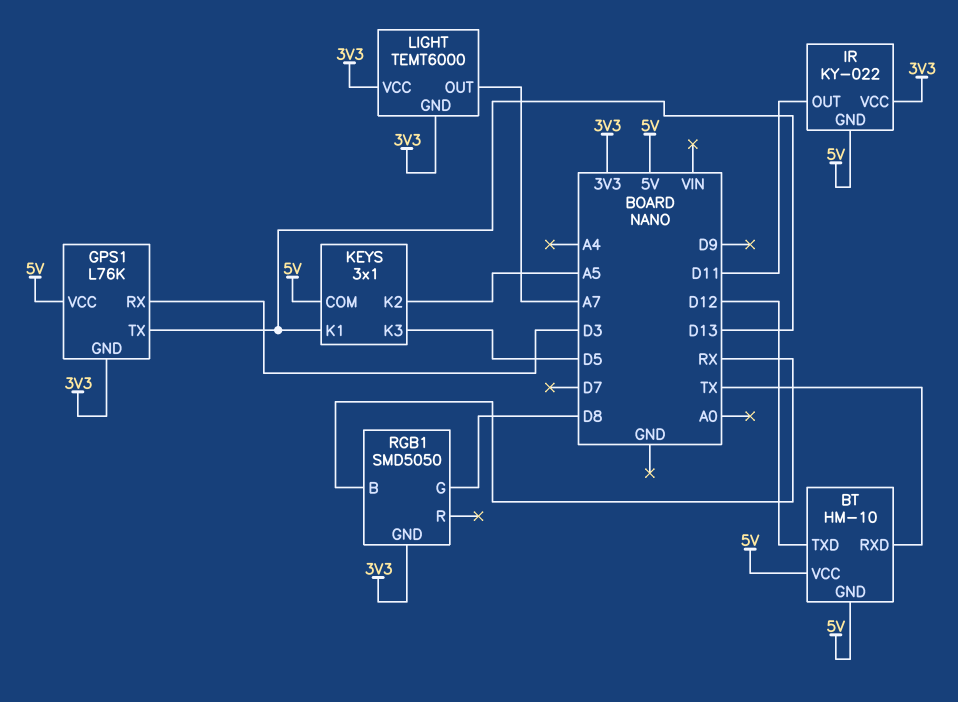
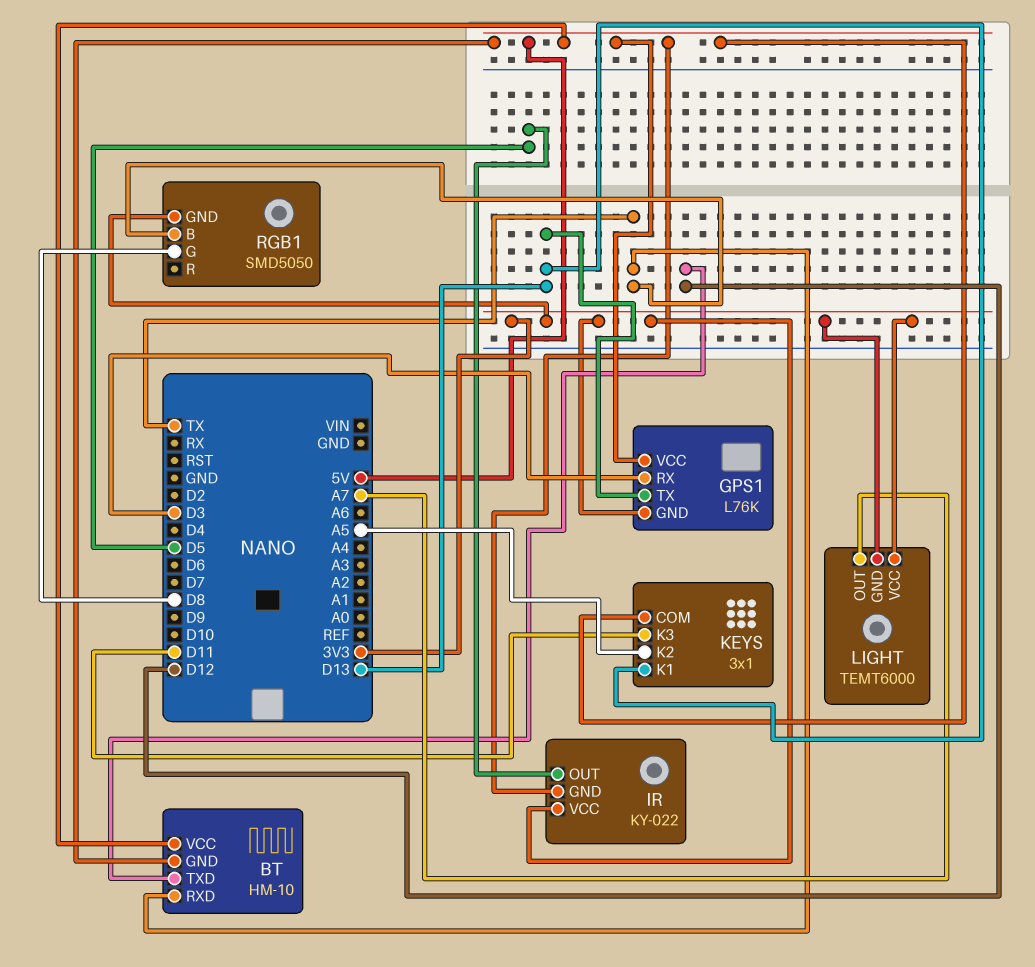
IR pin OUT: D11 -> D5
KEYS pin K3: D5 -> D11
RGB1 pin B: RX -> TX

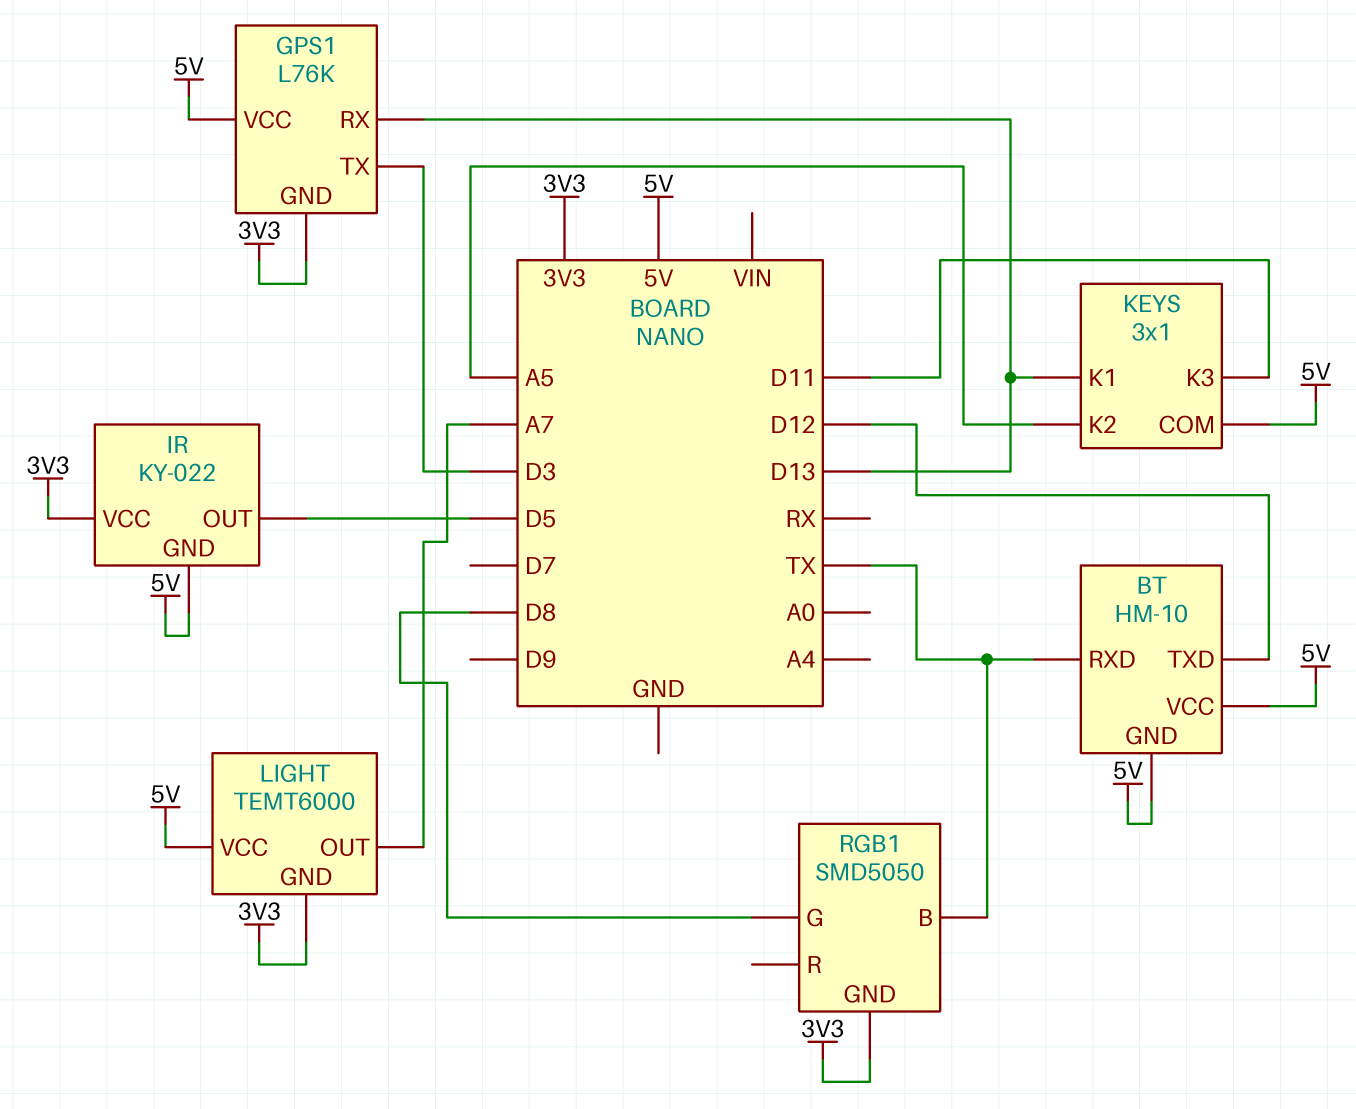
GPS1 pin RX: D3 -> D13
GPS1 pin TX: D13 -> D3
LIGHT pin VCC: 3V3 -> 5V

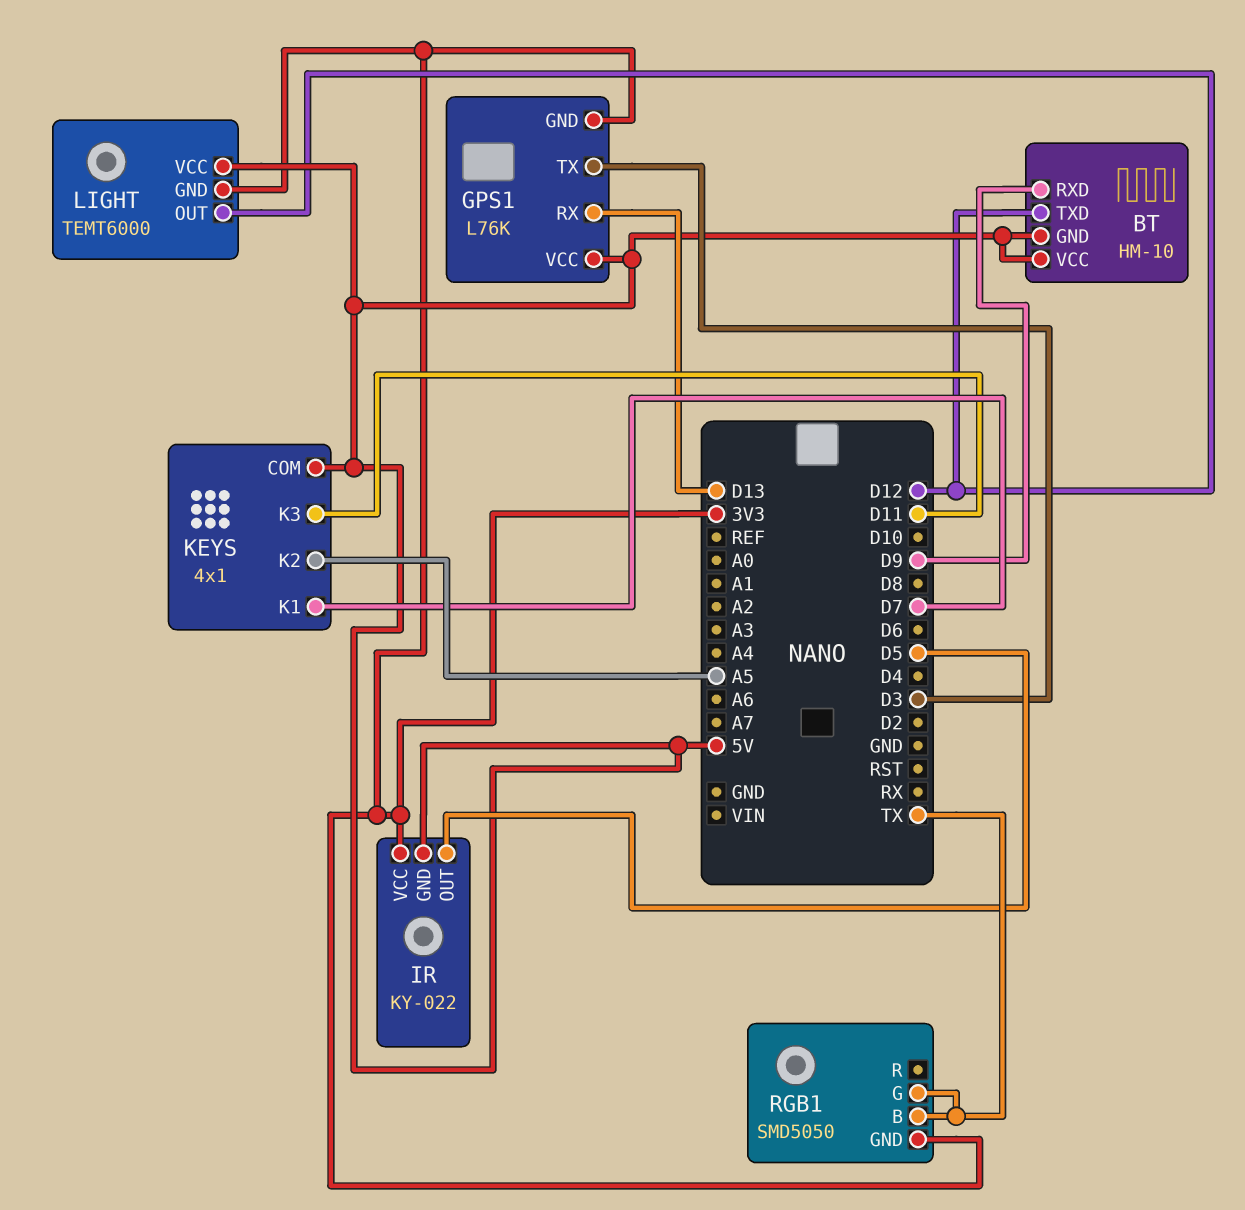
BT pin RXD: TX -> D9
KEYS: 3x1 -> 4x1
KEYS pin K1: D13 -> D7
LIGHT pin OUT: A7 -> D12
RGB1 pin G: D8 -> TX

